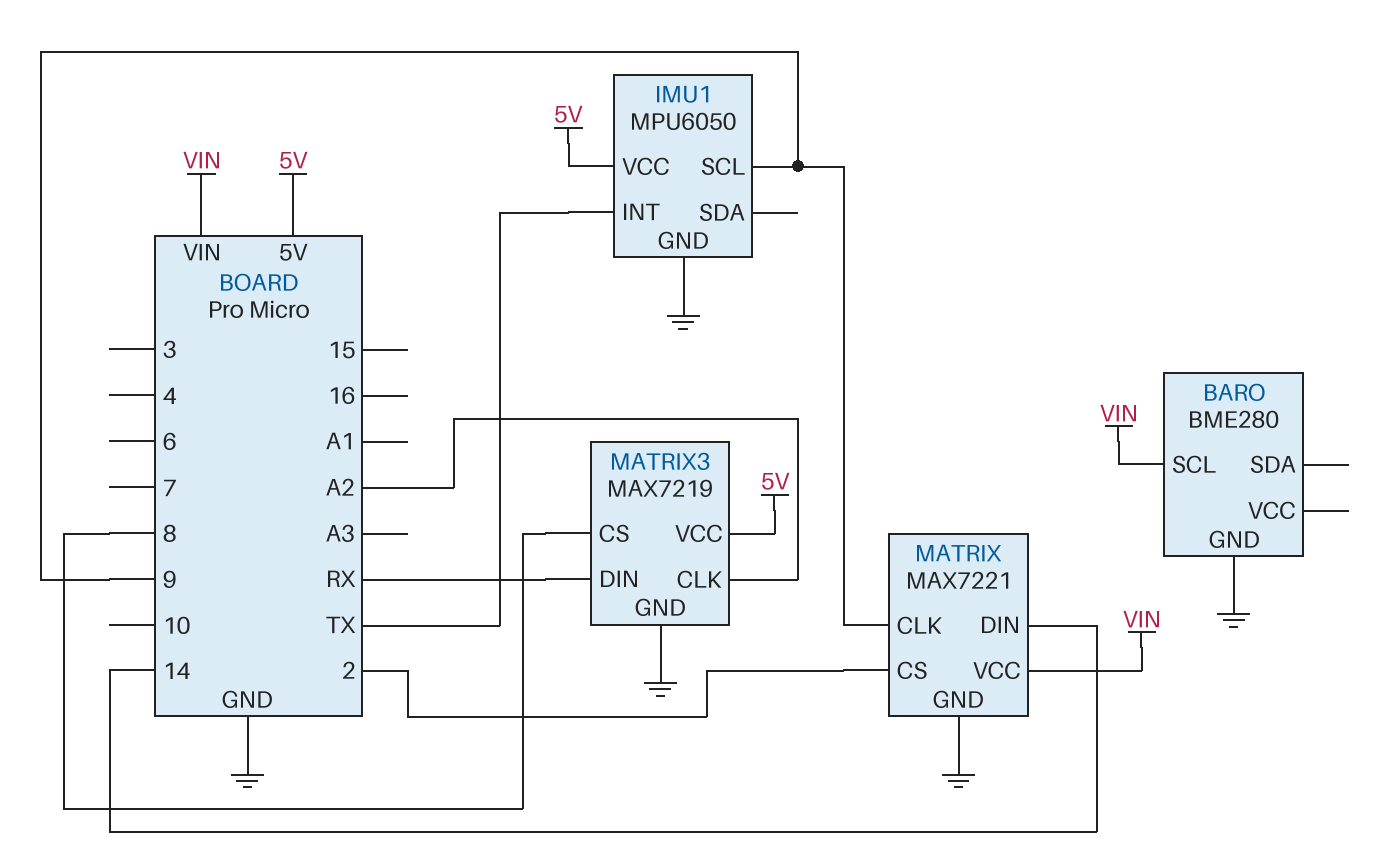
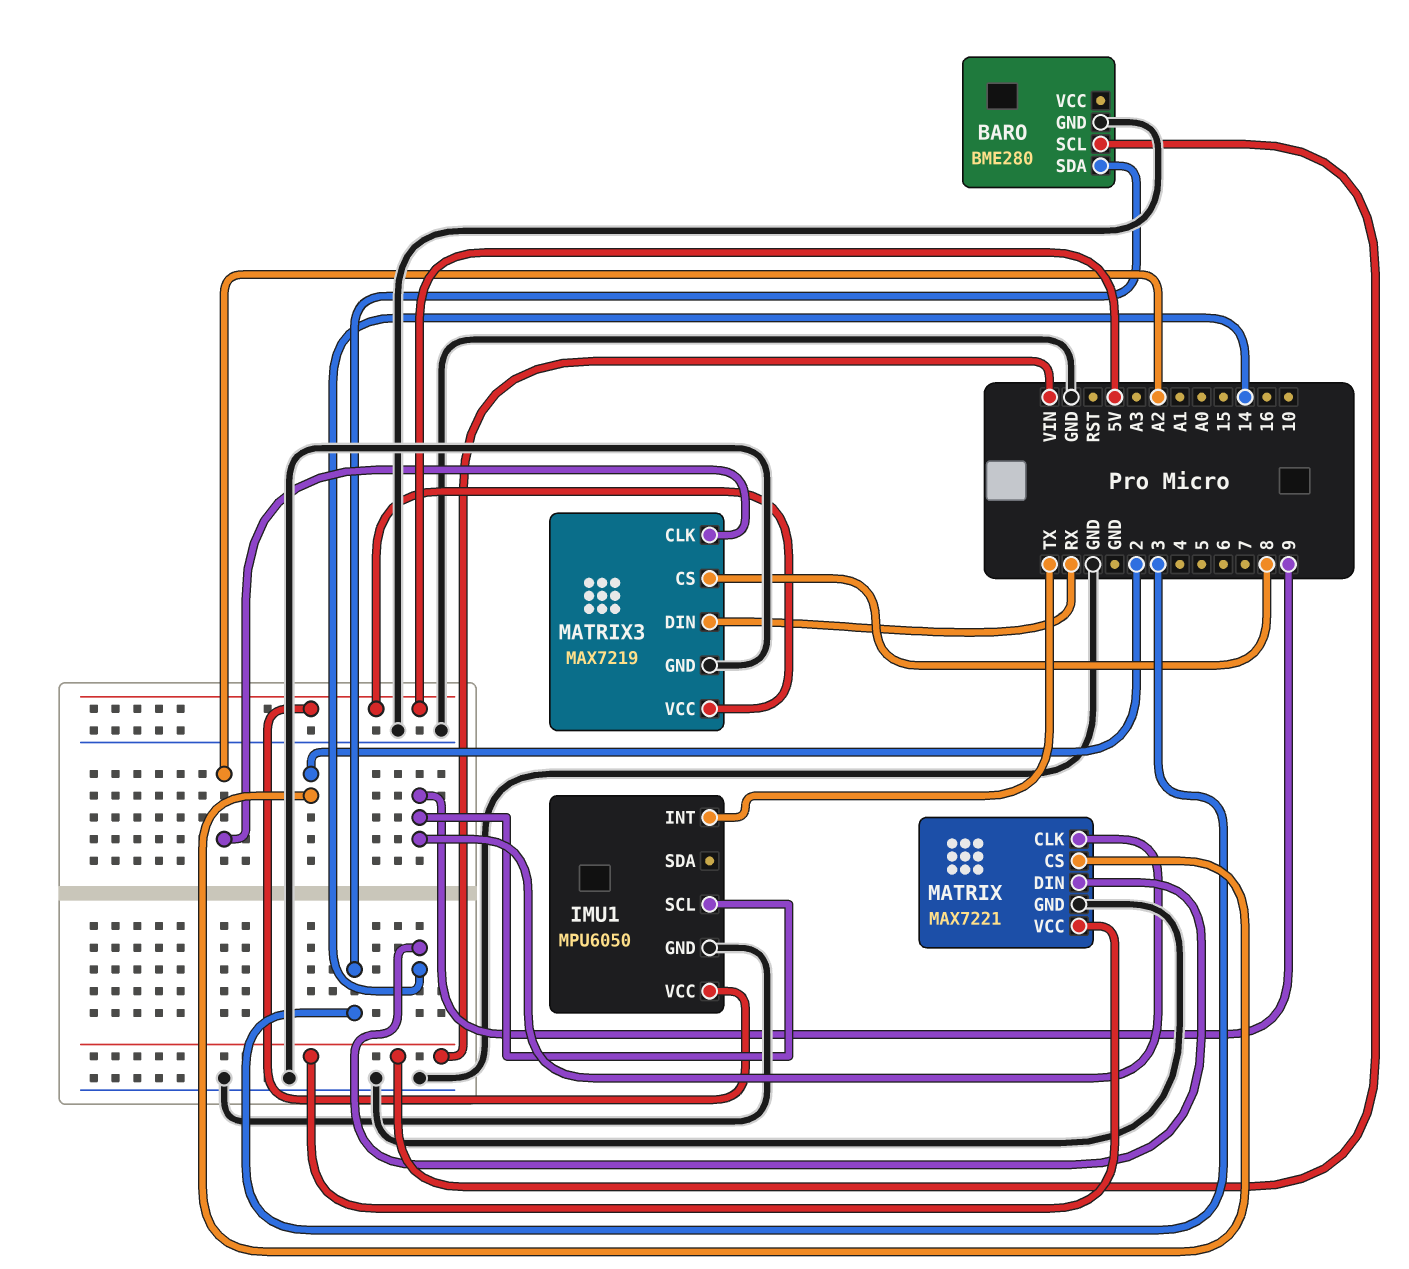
BARO pin SDA: none -> 3

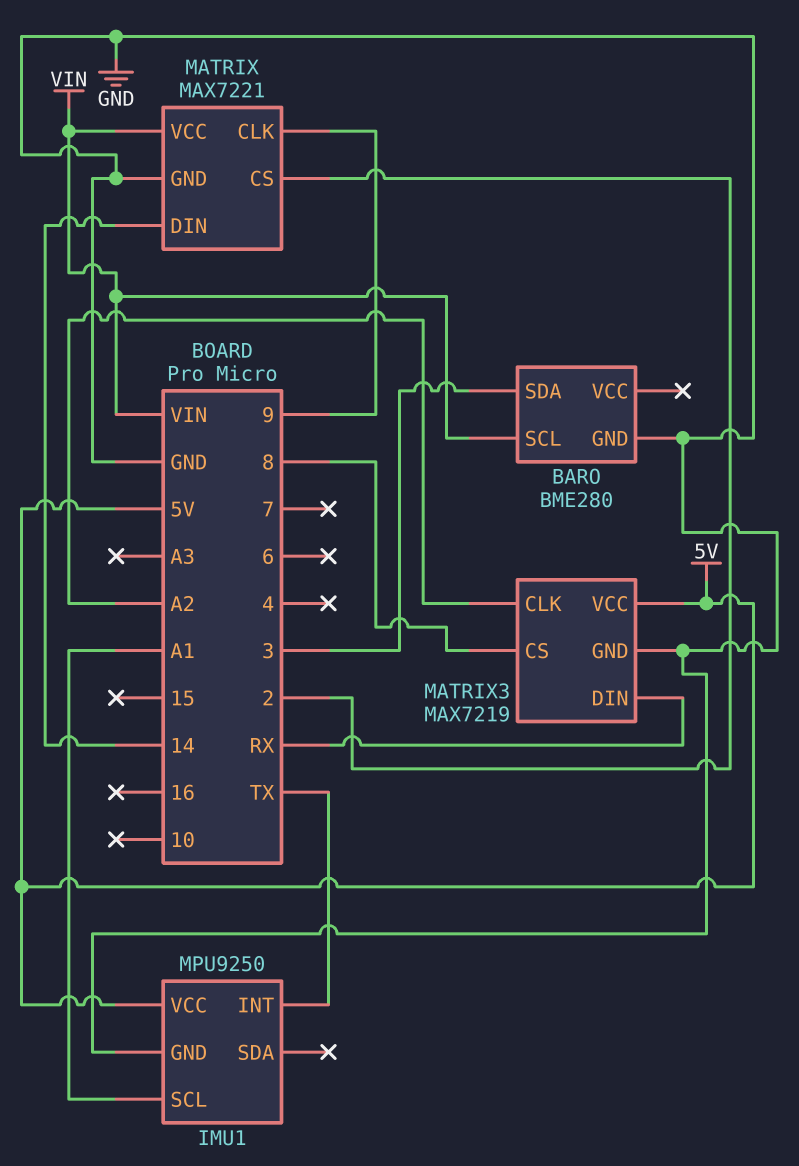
IMU1: MPU6050 -> MPU9250
IMU1 pin SCL: 9 -> A1

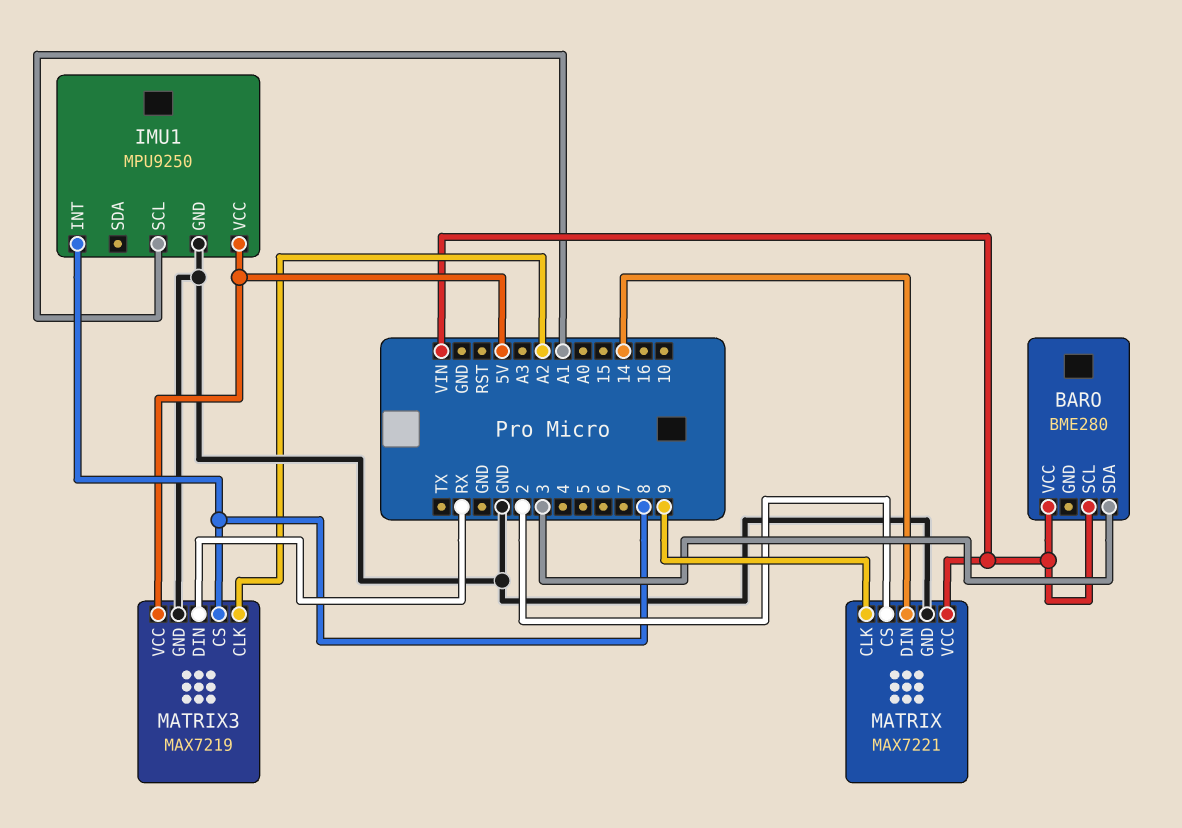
BARO pin GND: GND -> none
BARO pin VCC: none -> VIN
IMU1 pin INT: TX -> 8

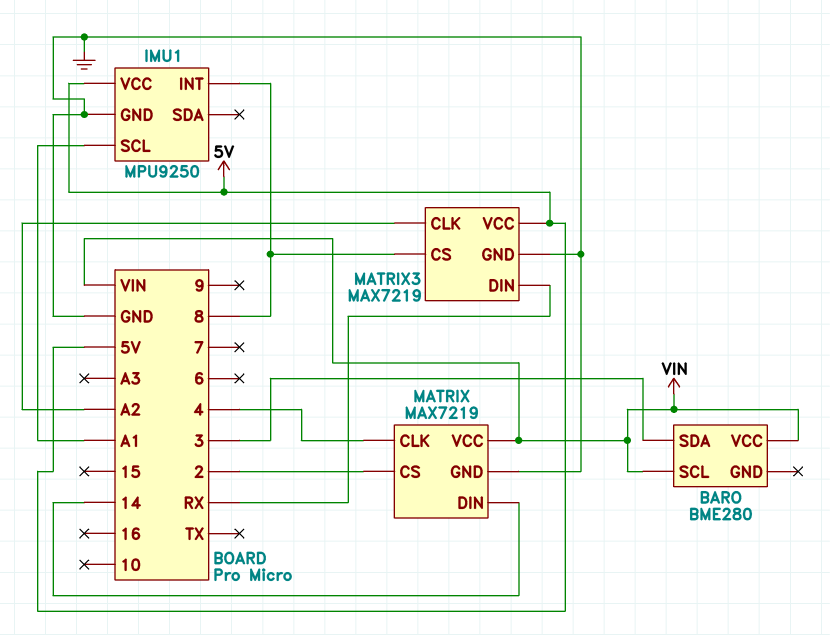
MATRIX: MAX7221 -> MAX7219
MATRIX pin CLK: 9 -> 4

